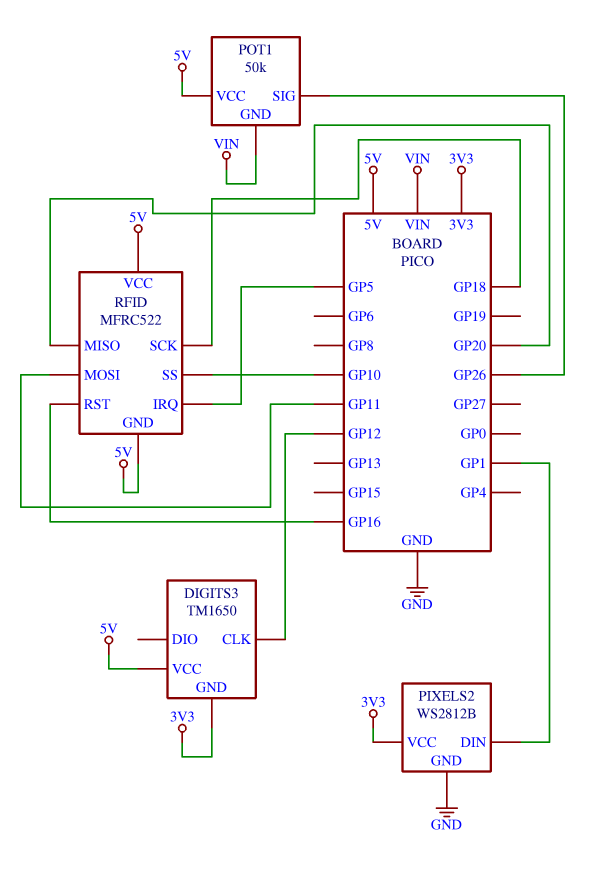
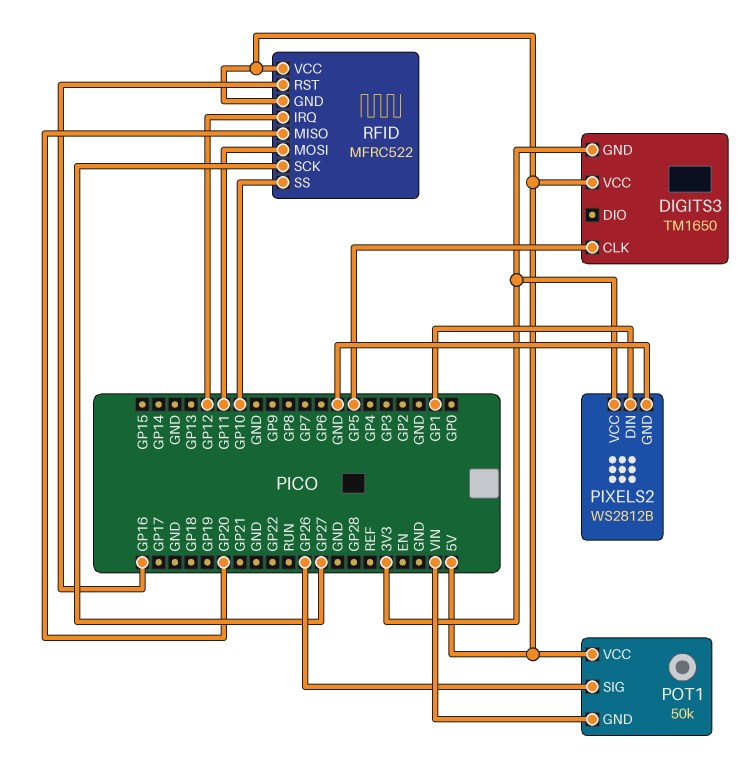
DIGITS3 pin CLK: GP12 -> GP5
RFID pin IRQ: GP5 -> GP12
RFID pin SCK: GP18 -> GP27

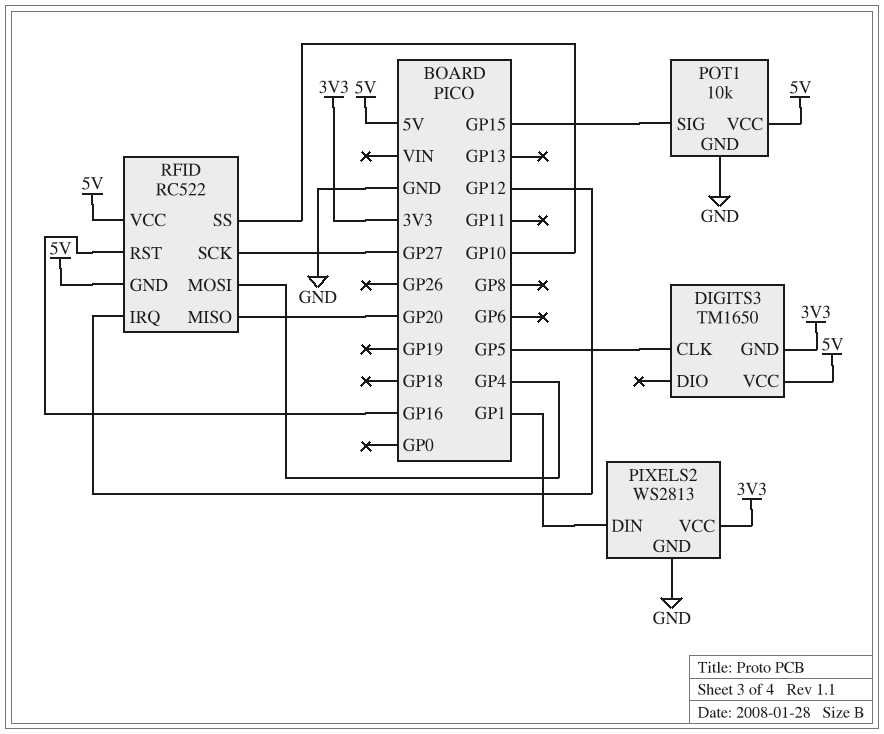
PIXELS2: WS2812B -> WS2813
POT1: 50k -> 10k
POT1 pin GND: VIN -> GND
POT1 pin SIG: GP26 -> GP15
RFID: MFRC522 -> RC522
RFID pin MOSI: GP11 -> GP4

